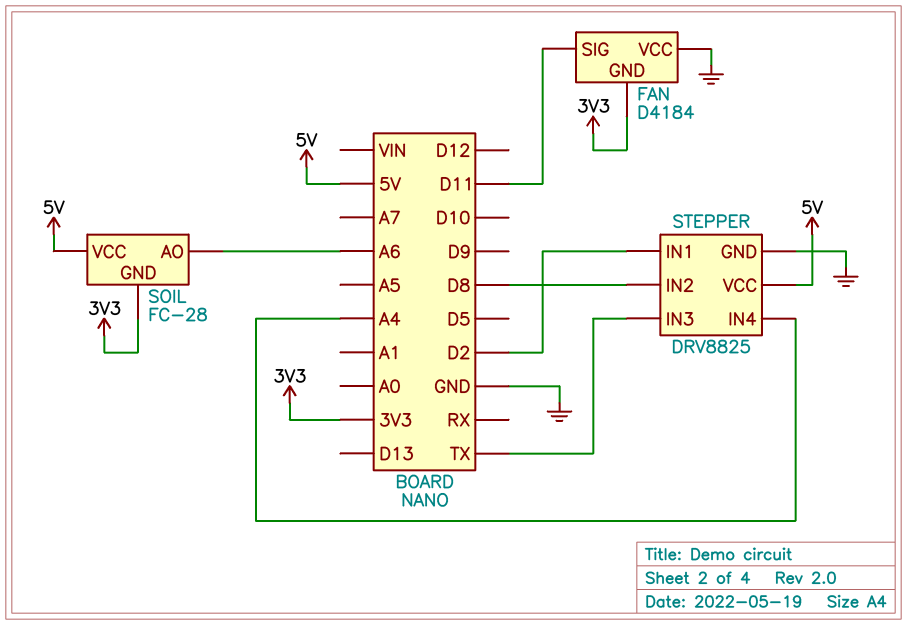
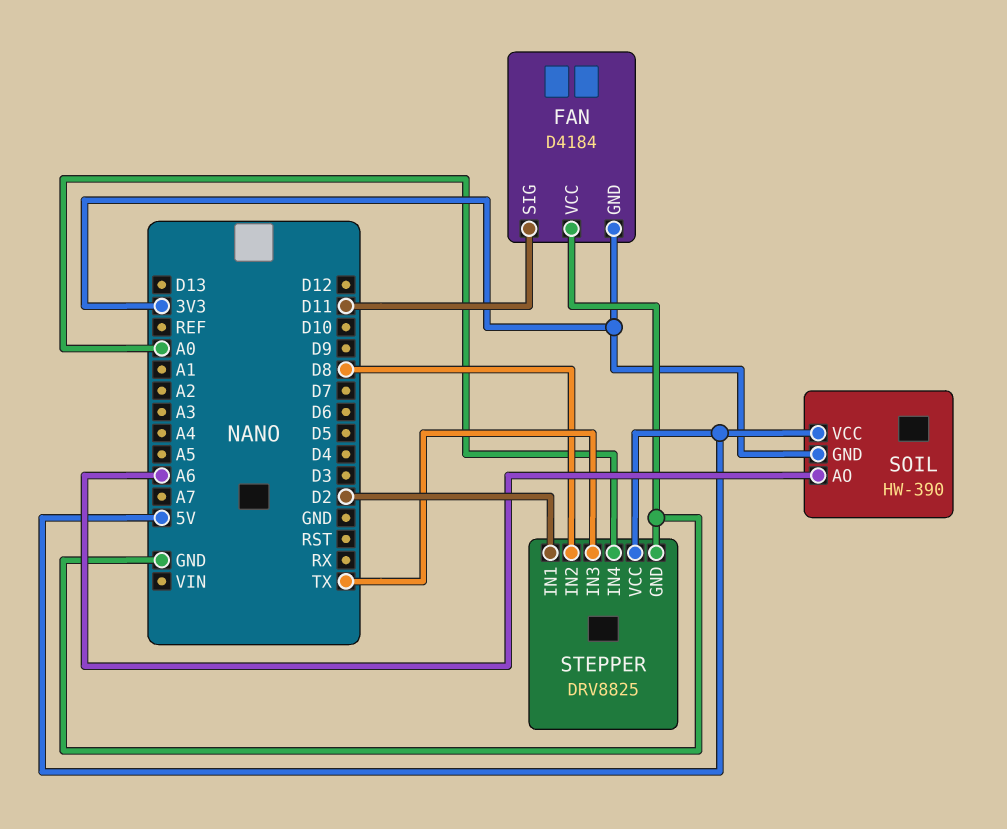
SOIL: FC-28 -> HW-390
STEPPER pin IN4: A4 -> A0

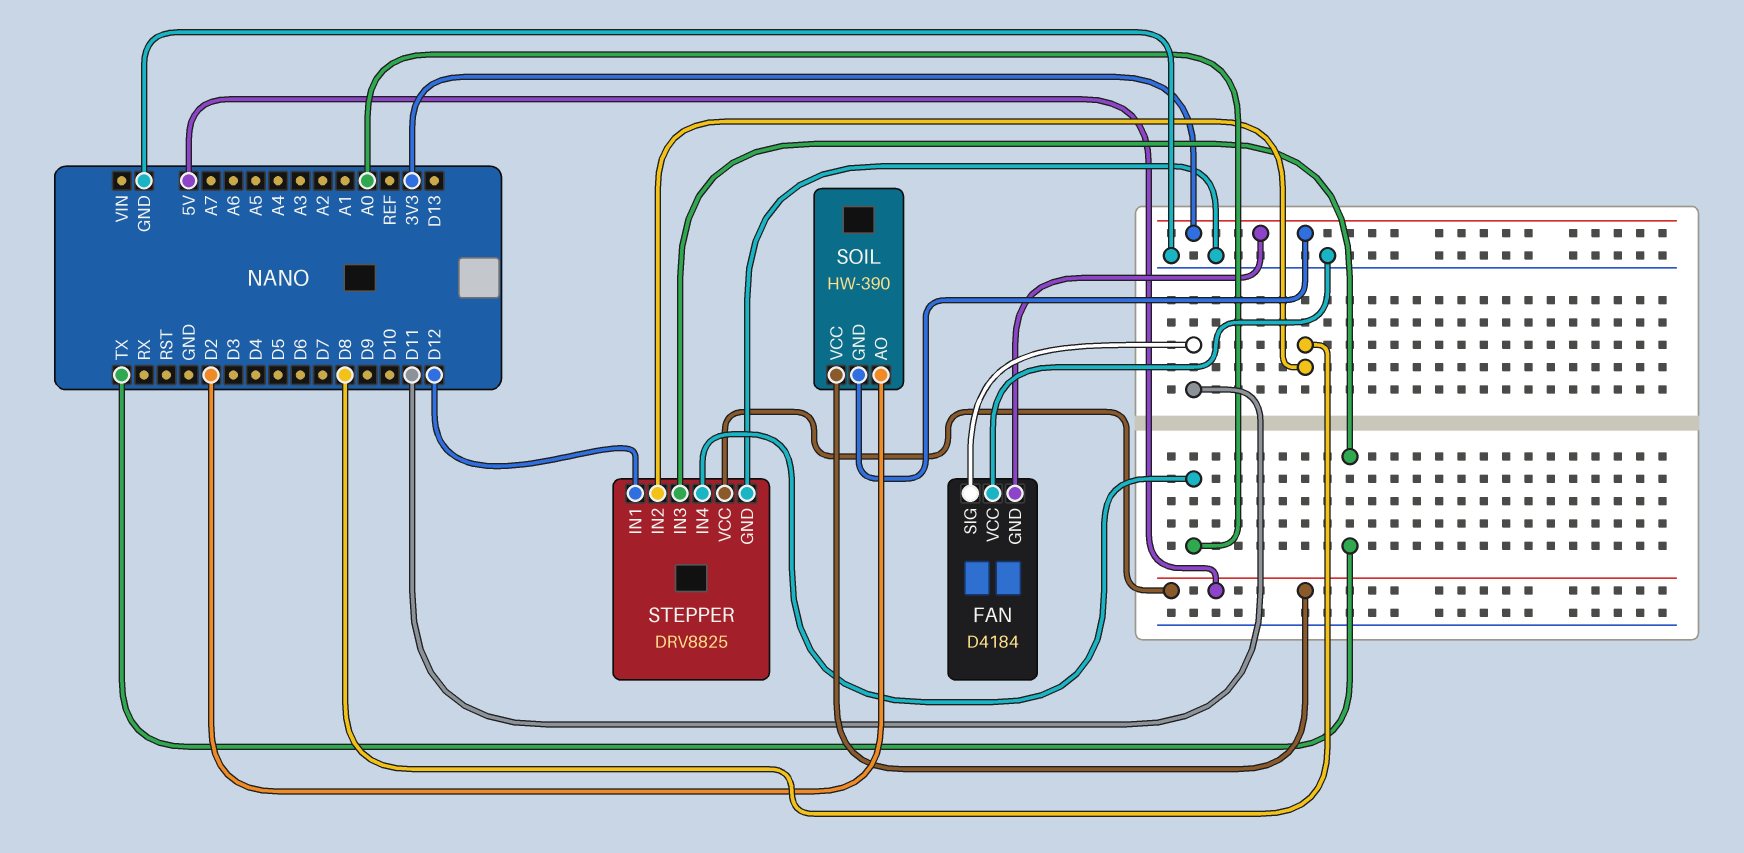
SOIL pin AO: A6 -> D2
STEPPER pin IN1: D2 -> D12

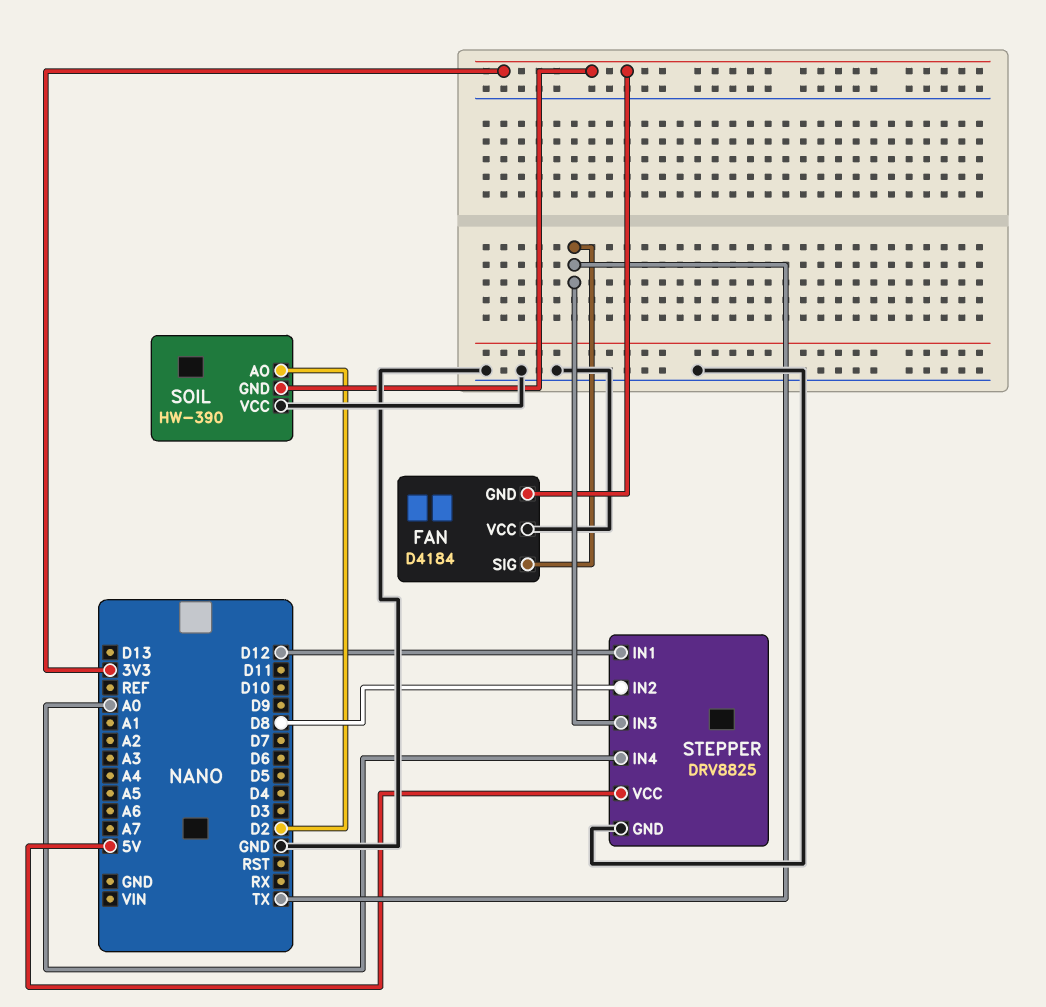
FAN pin SIG: D11 -> TX
SOIL pin VCC: 5V -> GND

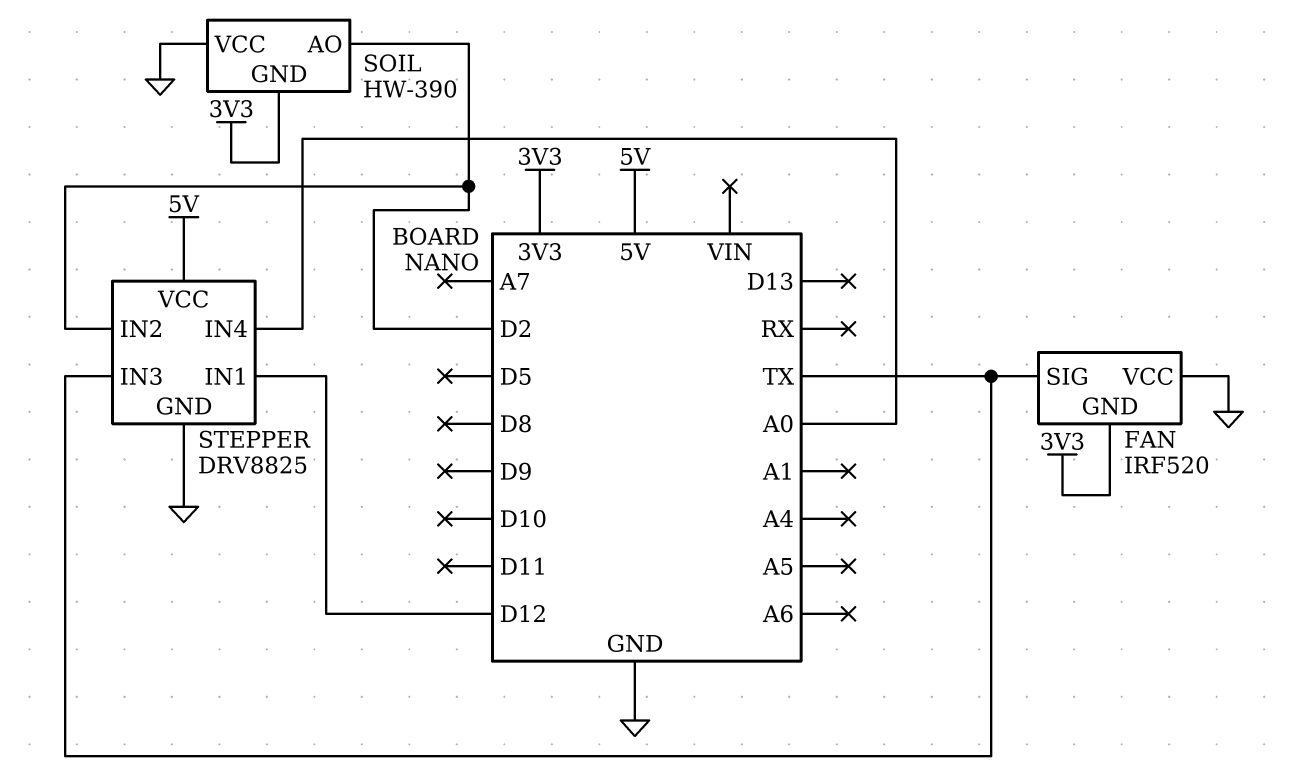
FAN: D4184 -> IRF520
STEPPER pin IN2: D8 -> D2

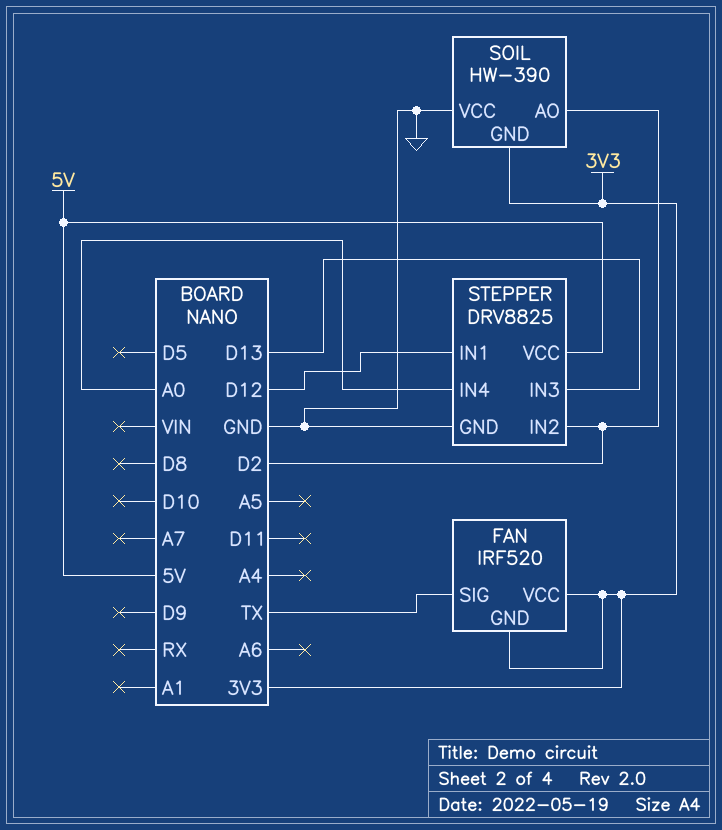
FAN pin VCC: GND -> 3V3
STEPPER pin IN3: TX -> D13

